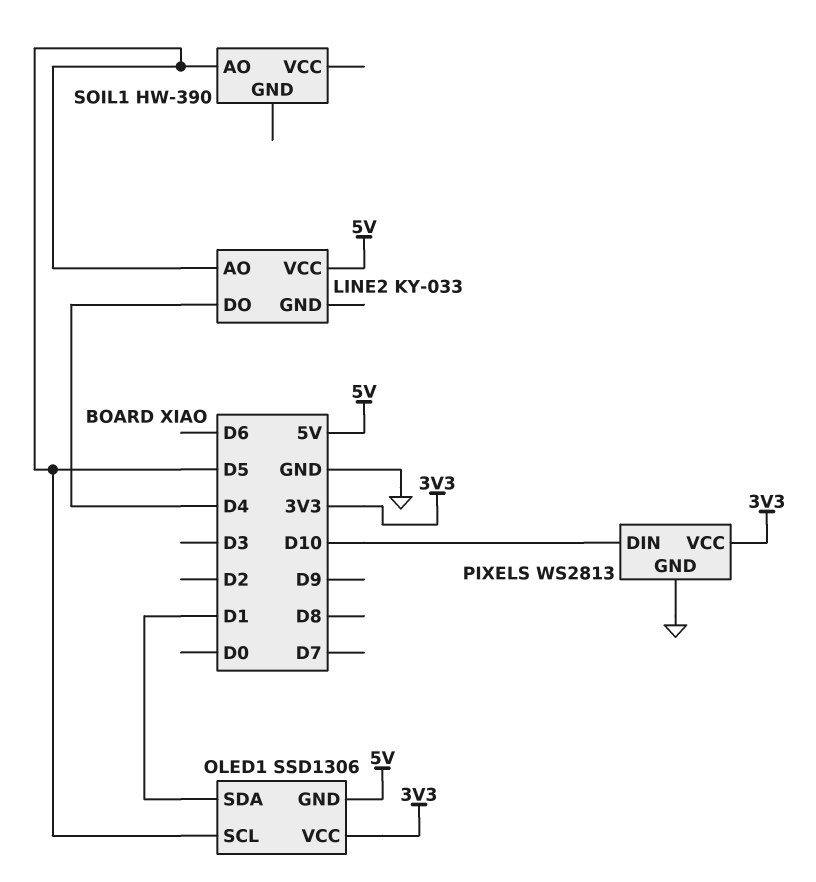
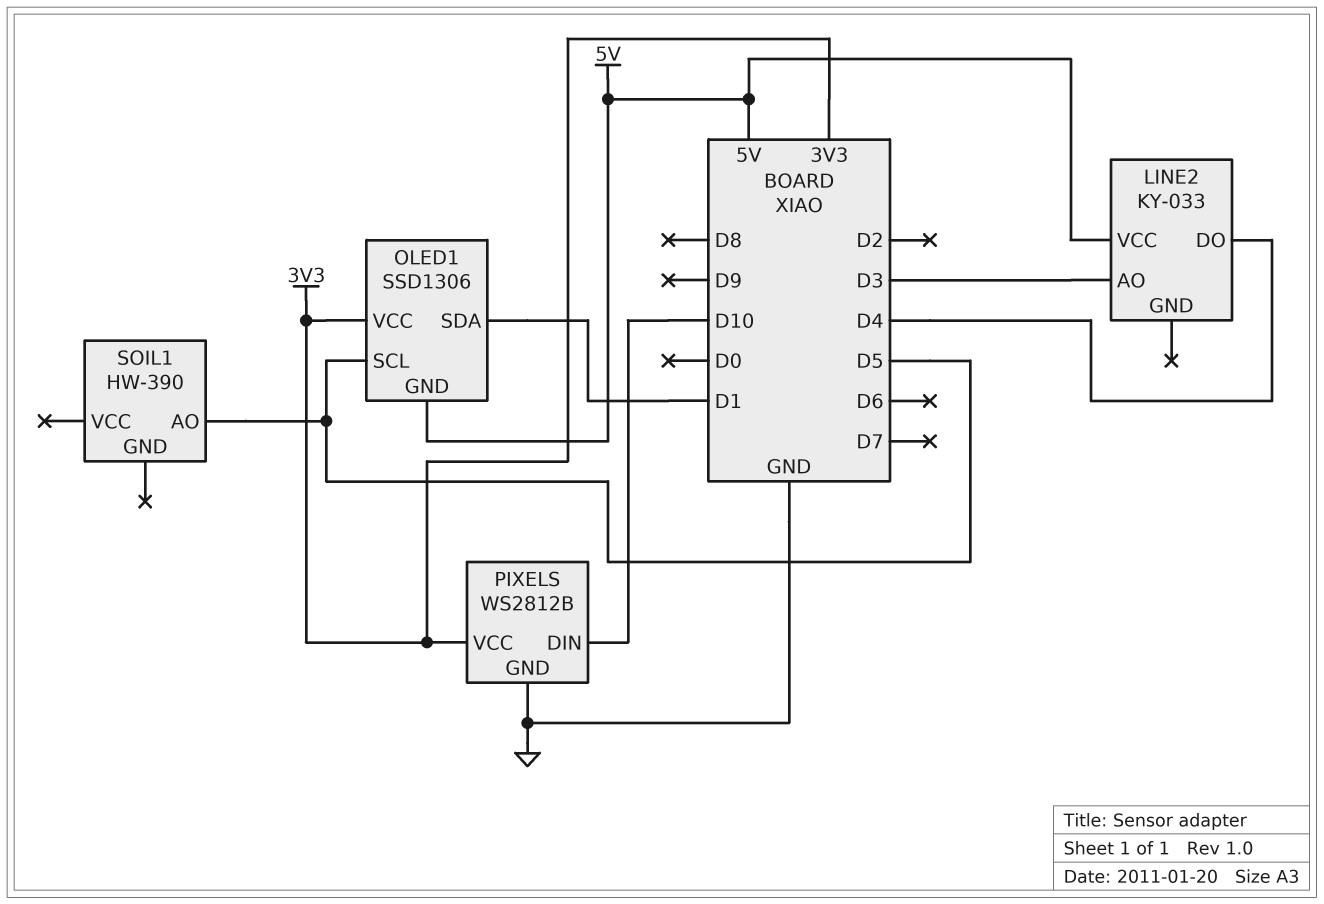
LINE2 pin AO: D5 -> D3
PIXELS: WS2813 -> WS2812B

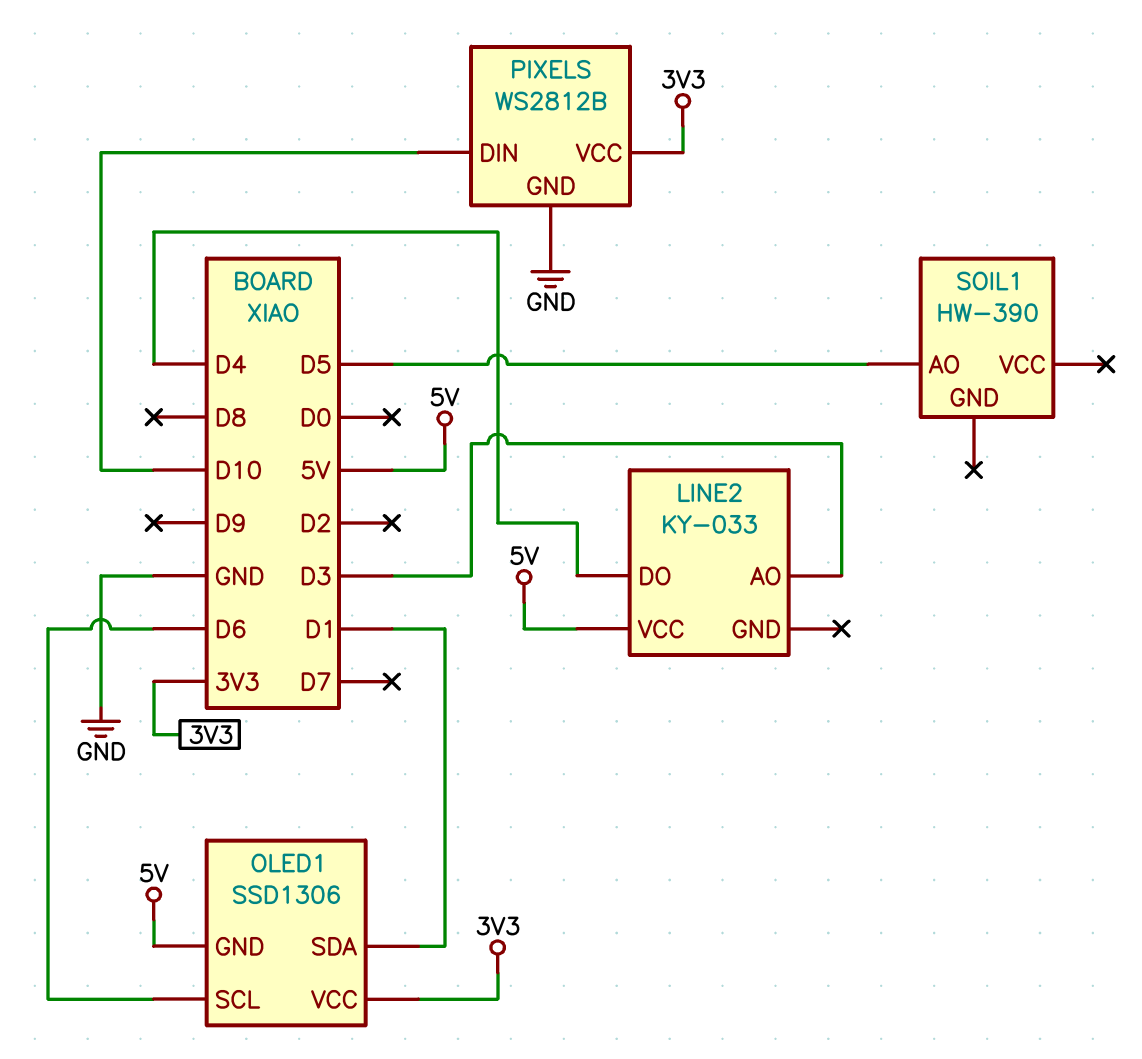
OLED1 pin SCL: D5 -> D6

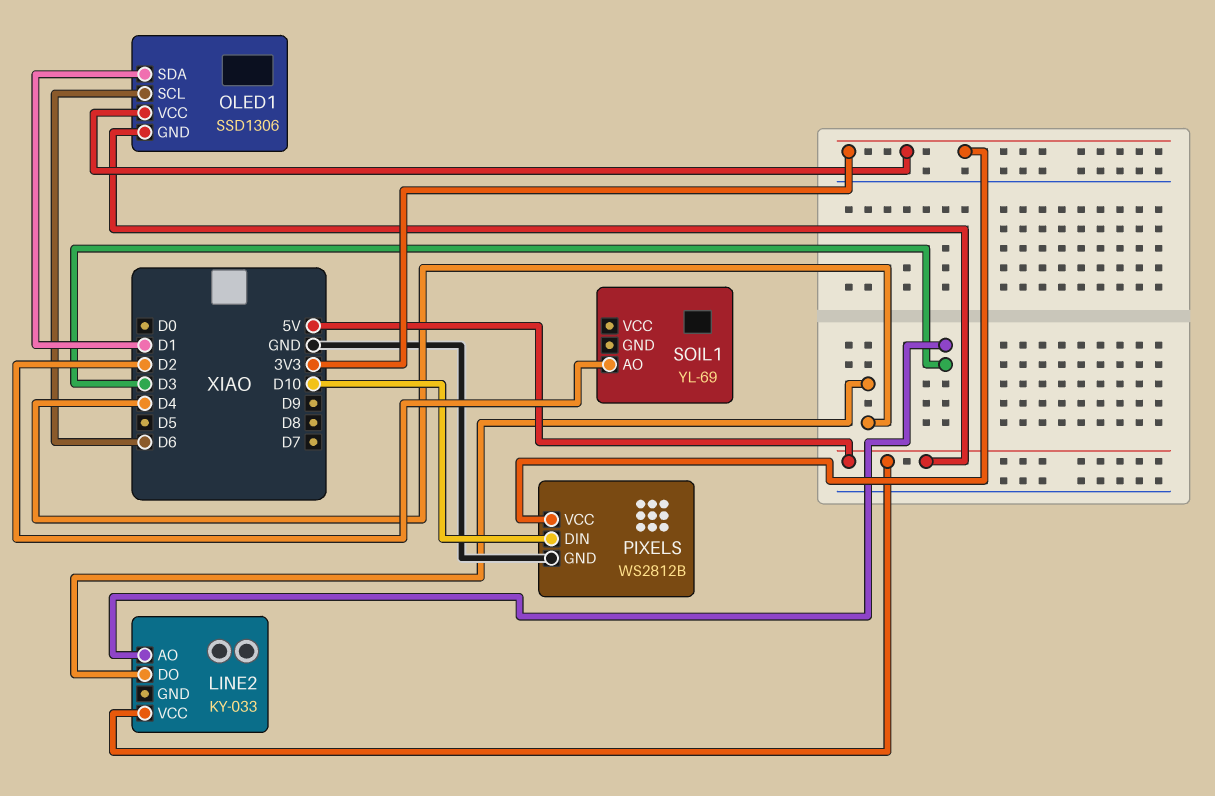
SOIL1: HW-390 -> YL-69
SOIL1 pin AO: D5 -> D2

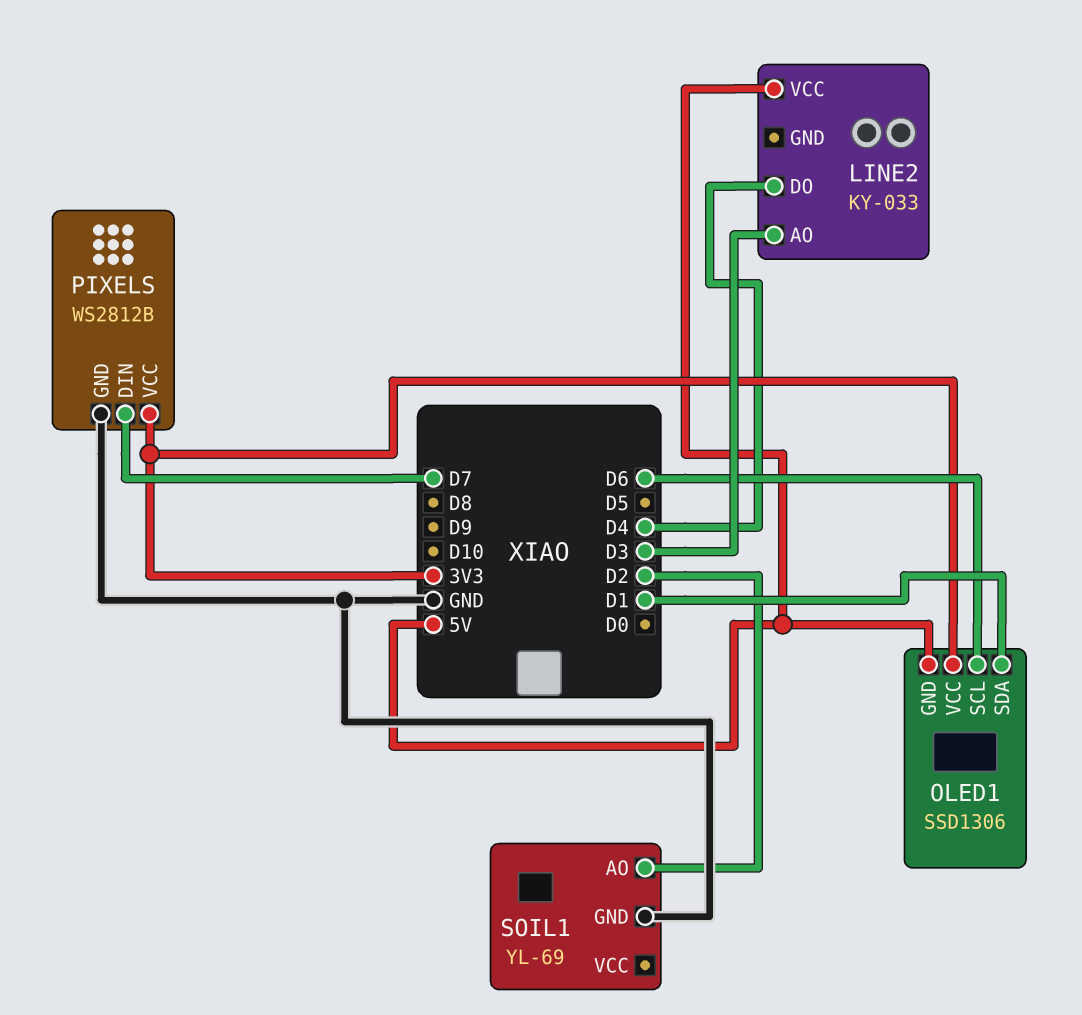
PIXELS pin DIN: D10 -> D7
SOIL1 pin GND: none -> GND

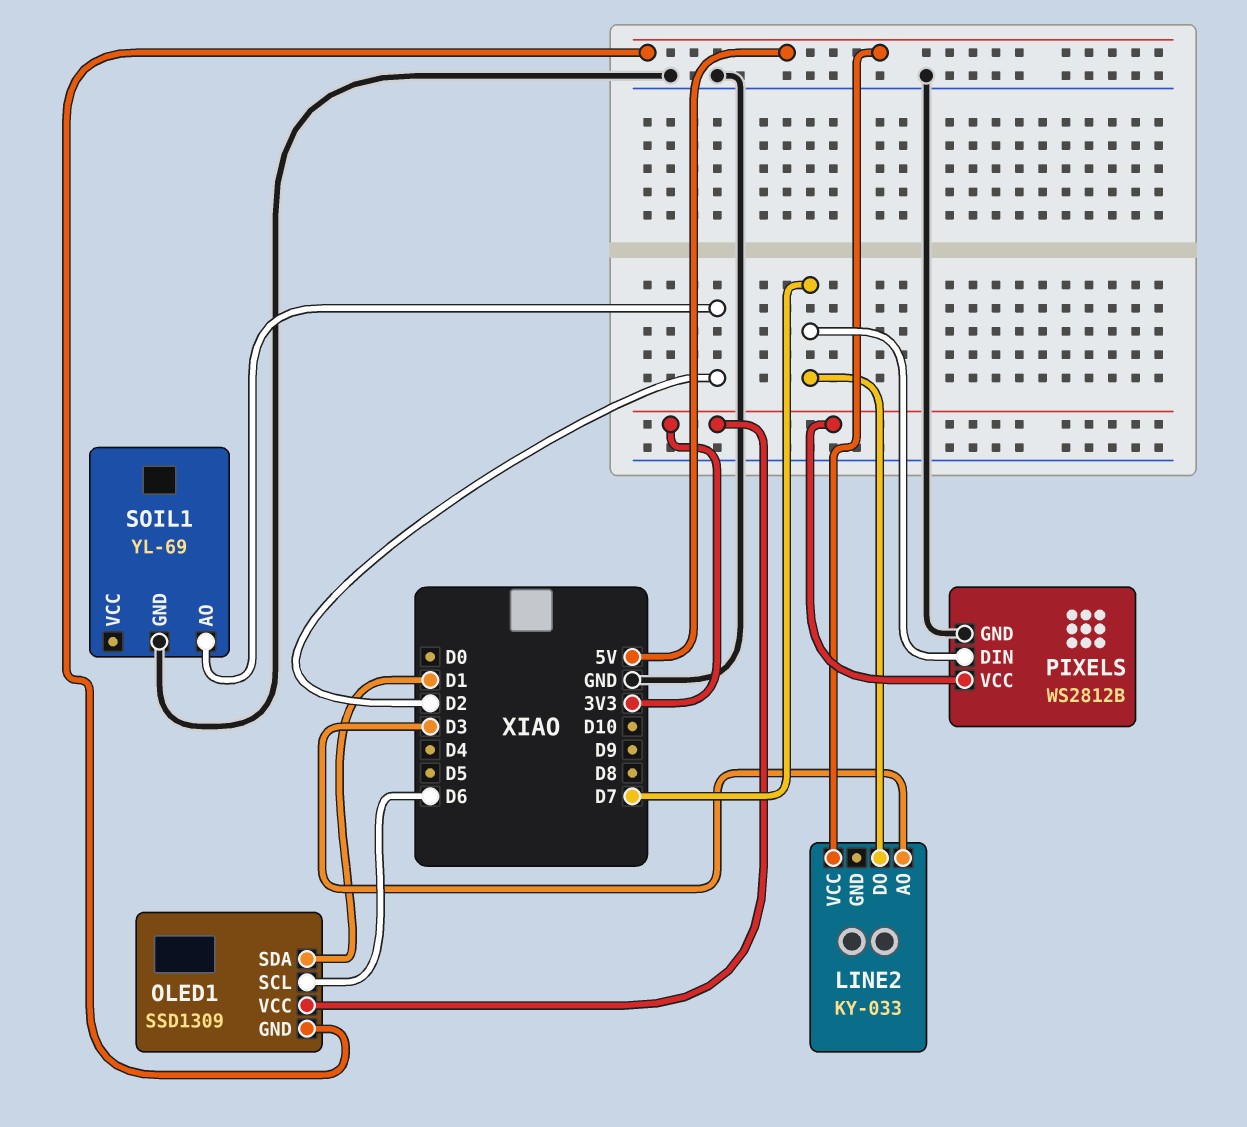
LINE2 pin DO: D4 -> D7
OLED1: SSD1306 -> SSD1309

